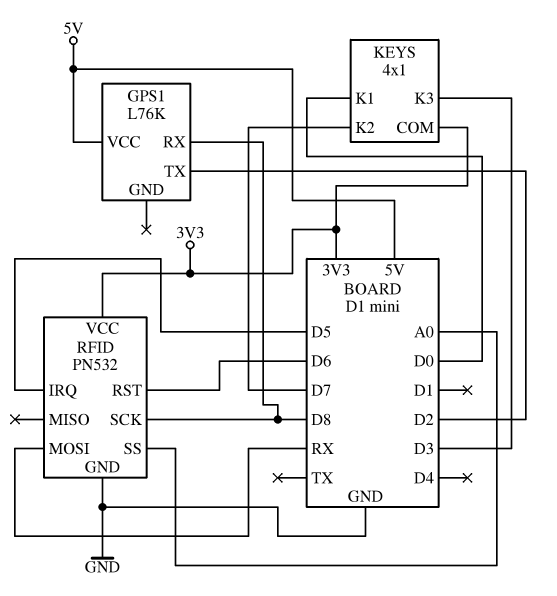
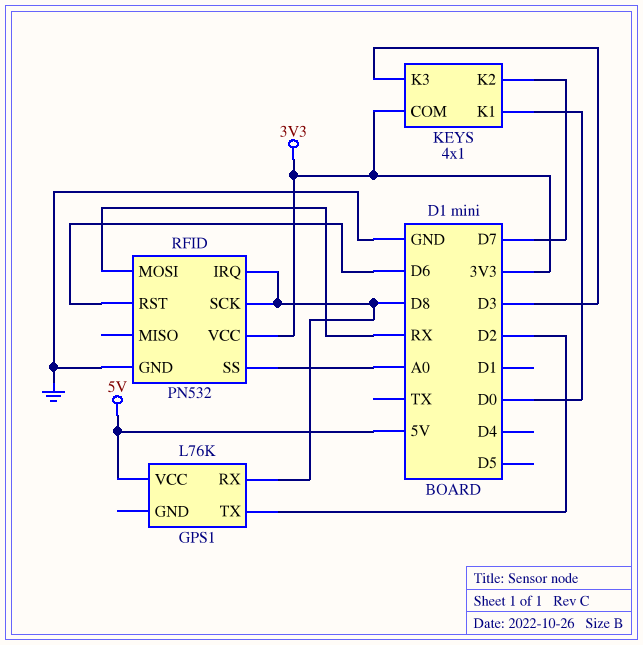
RFID pin IRQ: D5 -> D8

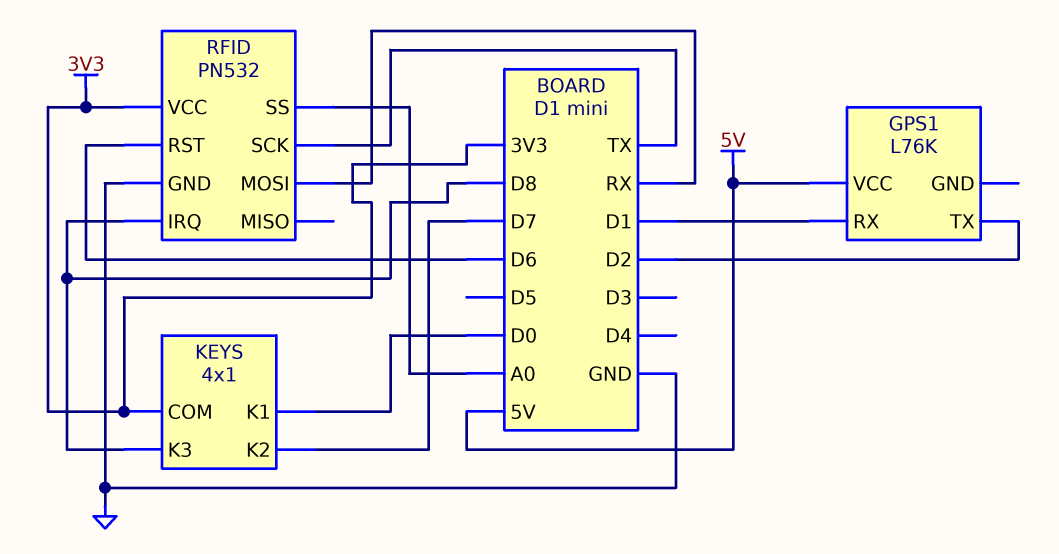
GPS1 pin RX: D8 -> D1
KEYS pin K3: D3 -> D8
RFID pin SCK: D8 -> TX

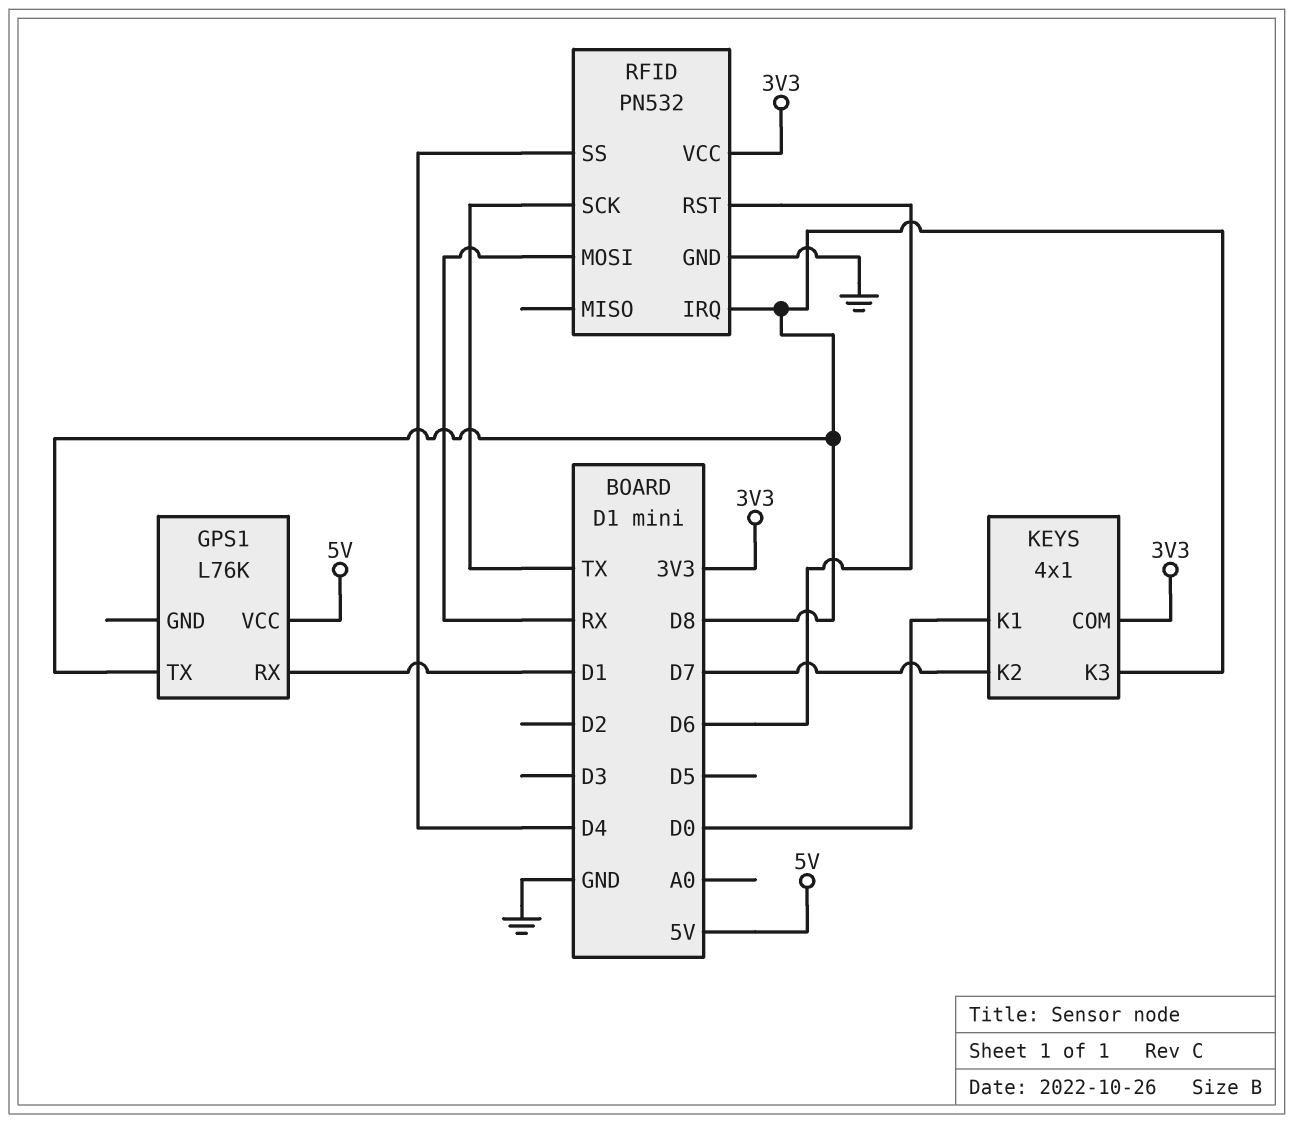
GPS1 pin TX: D2 -> D8
RFID pin SS: A0 -> D4

